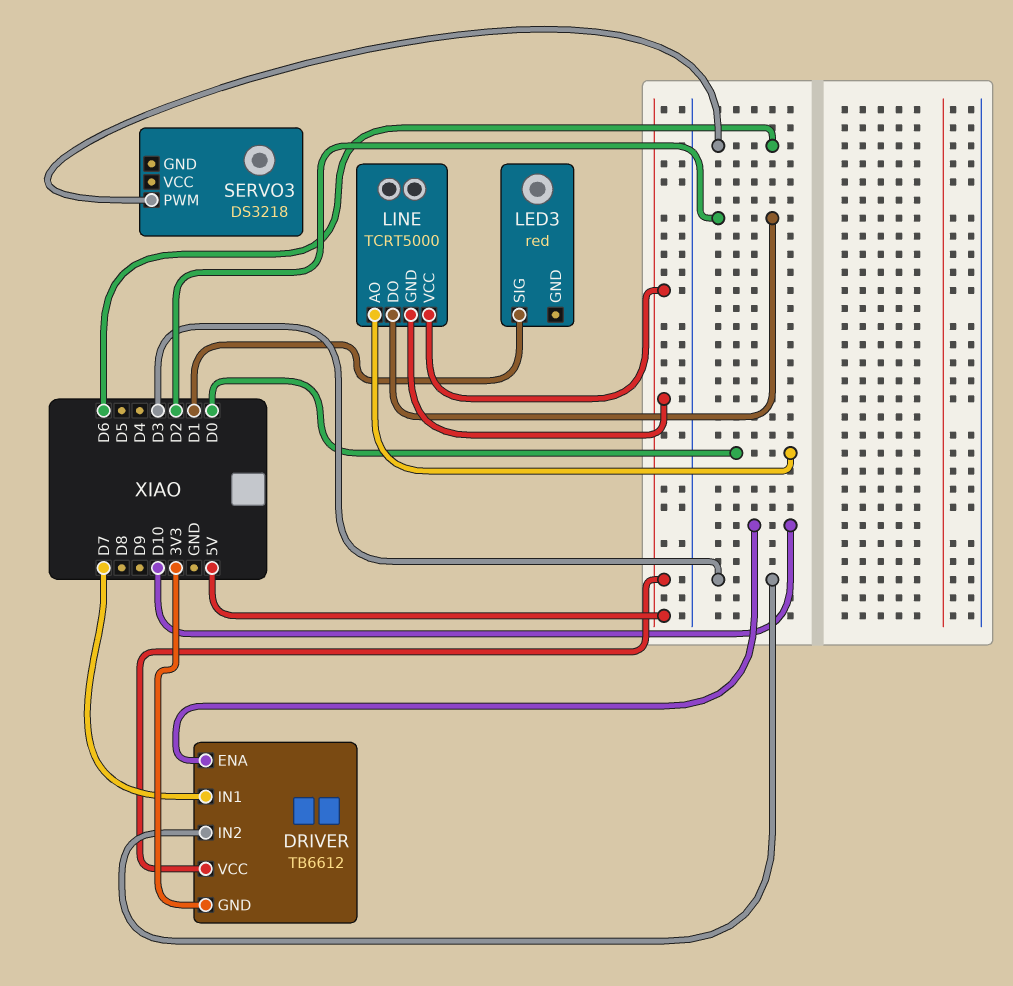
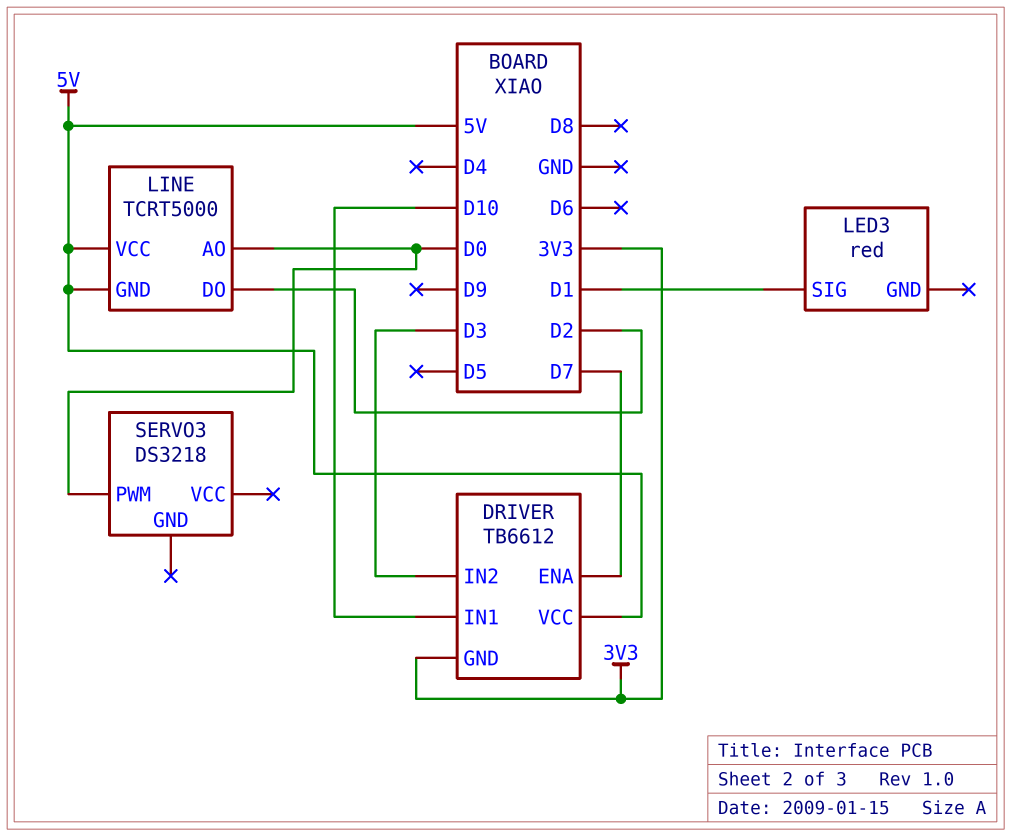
DRIVER pin ENA: D10 -> D7
DRIVER pin IN1: D7 -> D10
SERVO3 pin PWM: D6 -> D0

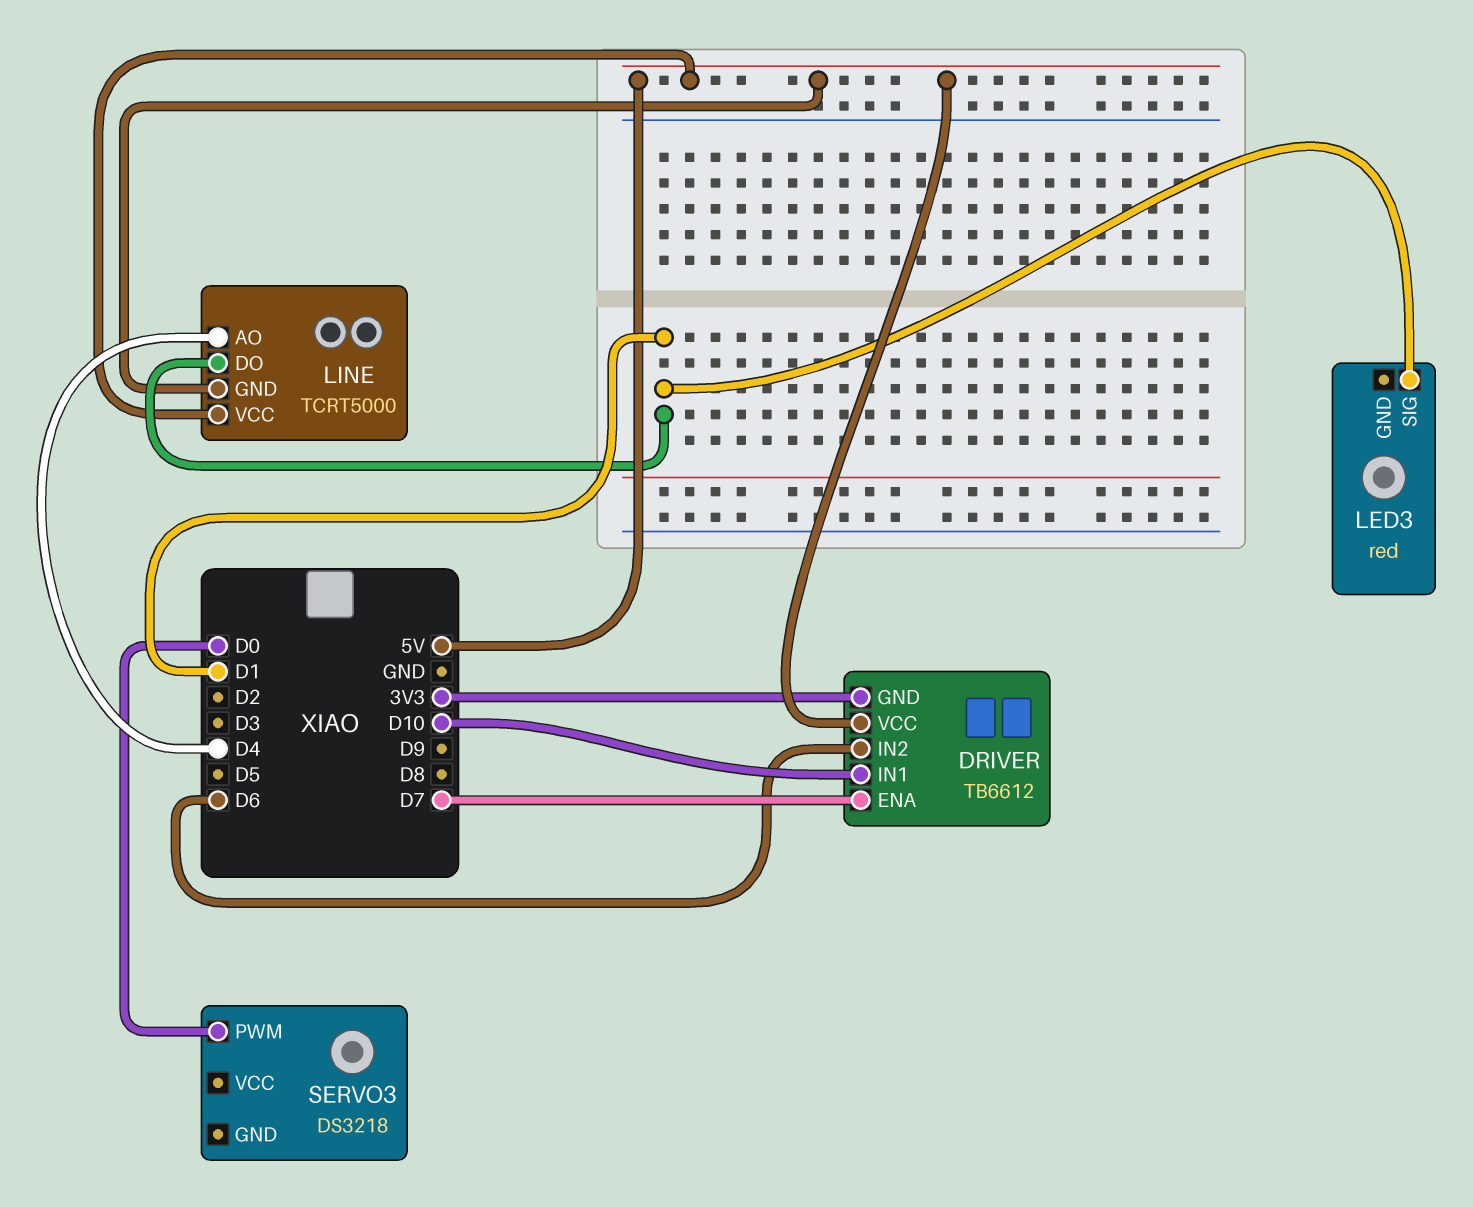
DRIVER pin IN2: D3 -> D6
LINE pin AO: D0 -> D4
LINE pin DO: D2 -> D1

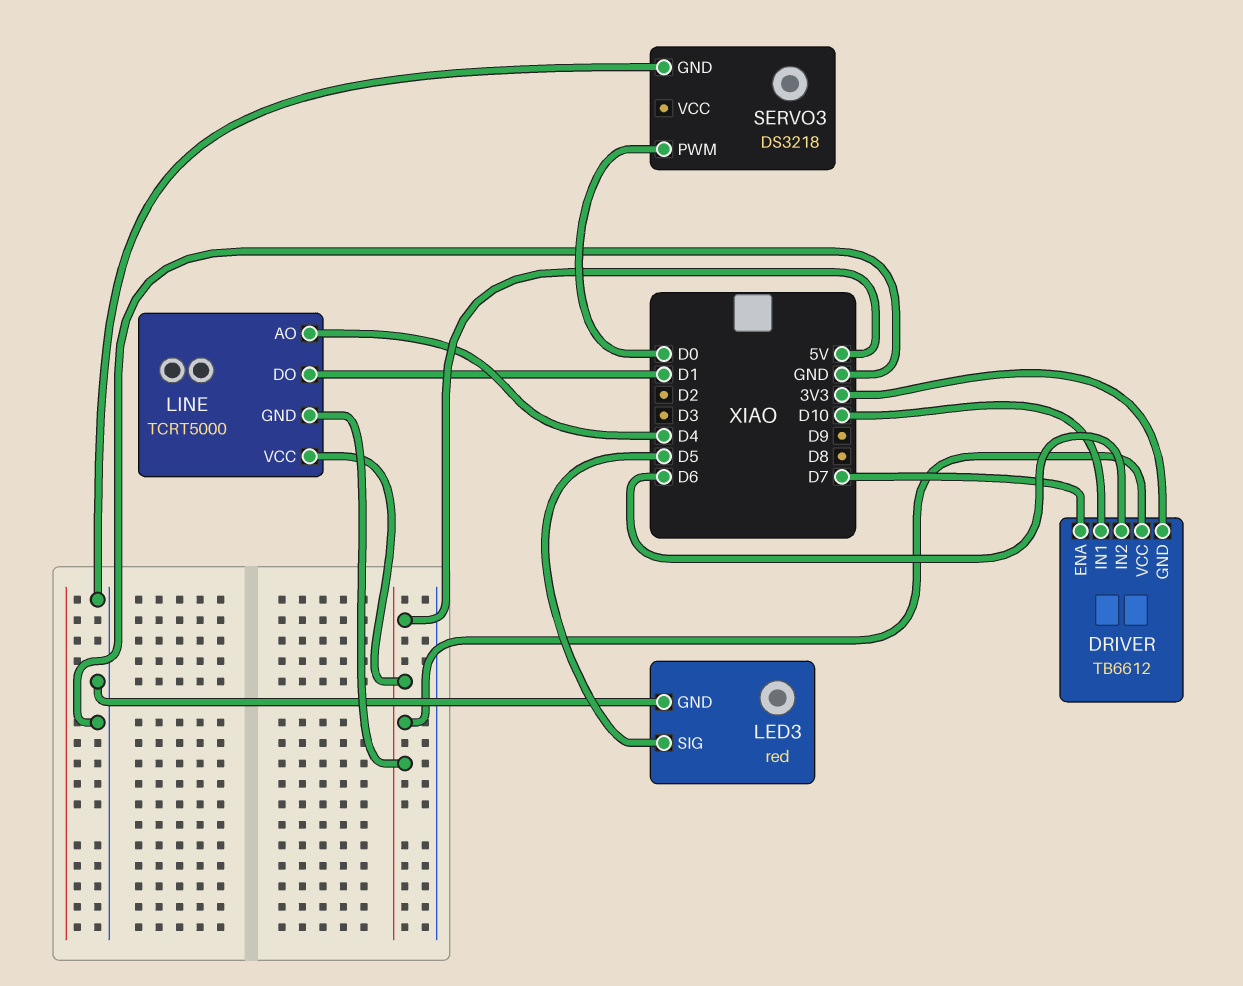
LED3 pin GND: none -> GND
LED3 pin SIG: D1 -> D5
SERVO3 pin GND: none -> GND

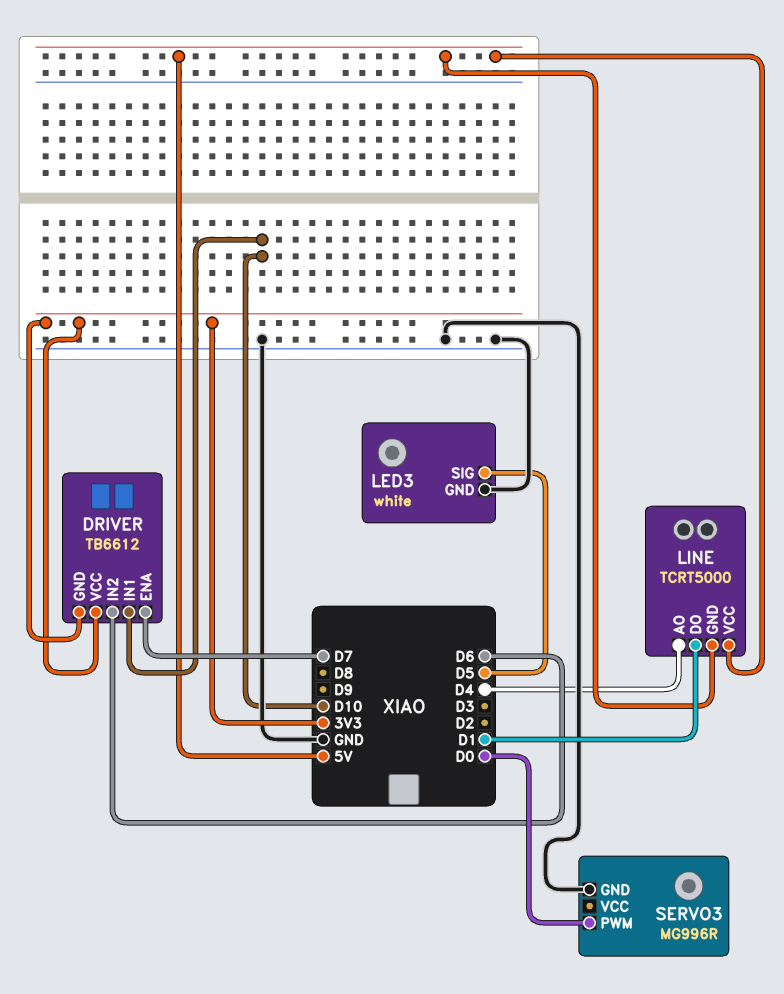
DRIVER pin VCC: 5V -> 3V3
LED3: red -> white
SERVO3: DS3218 -> MG996R

